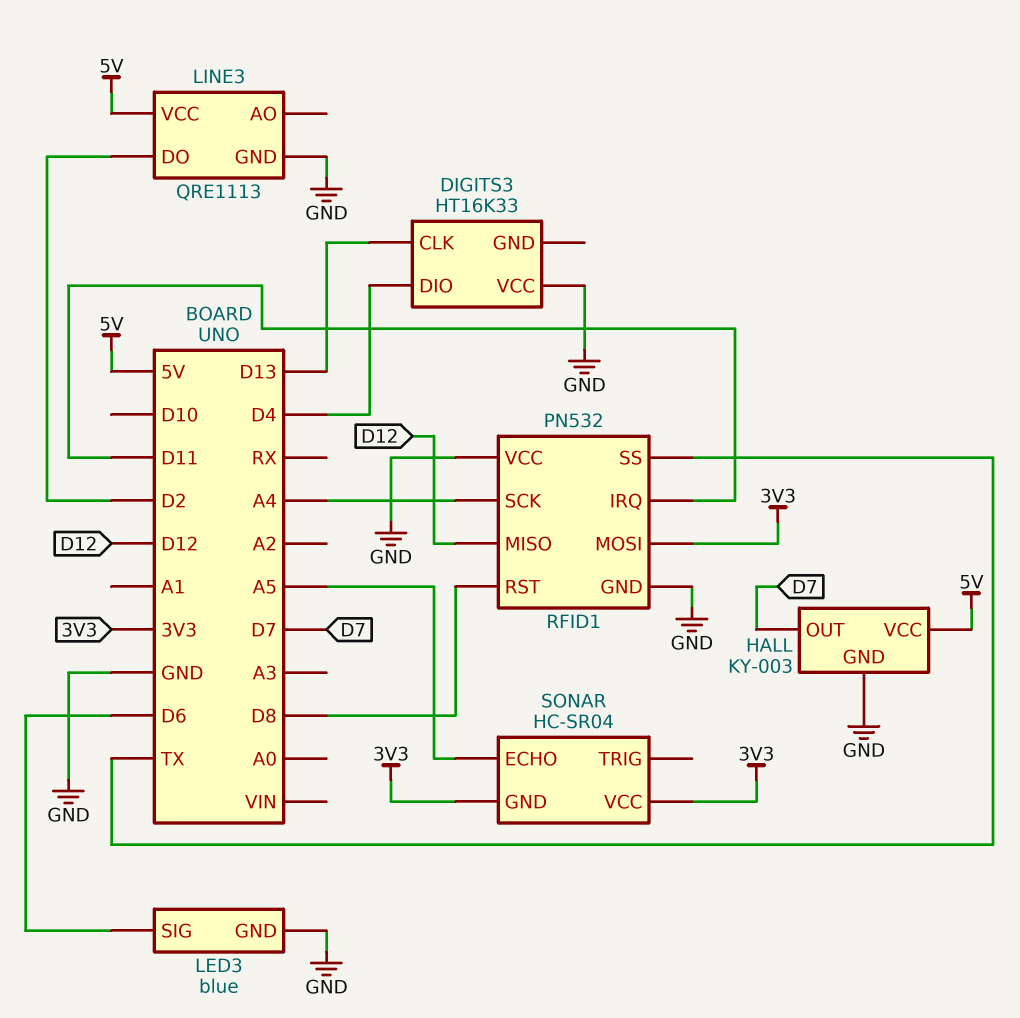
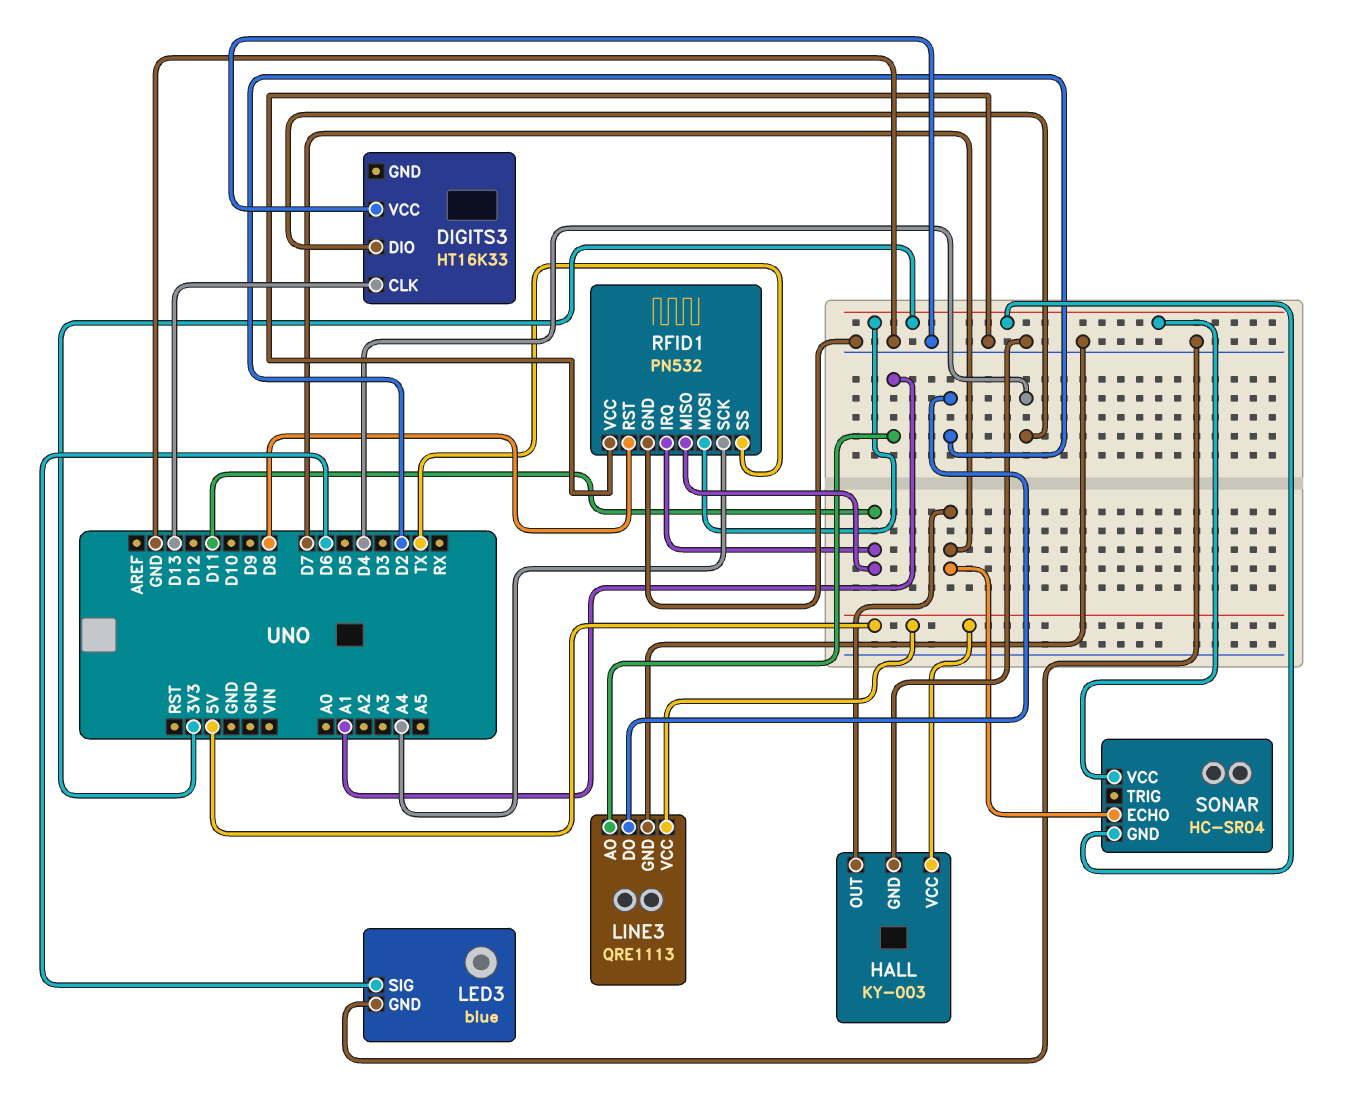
LINE3 pin AO: none -> A1
RFID1 pin MISO: D12 -> D11
SONAR pin ECHO: A5 -> D7

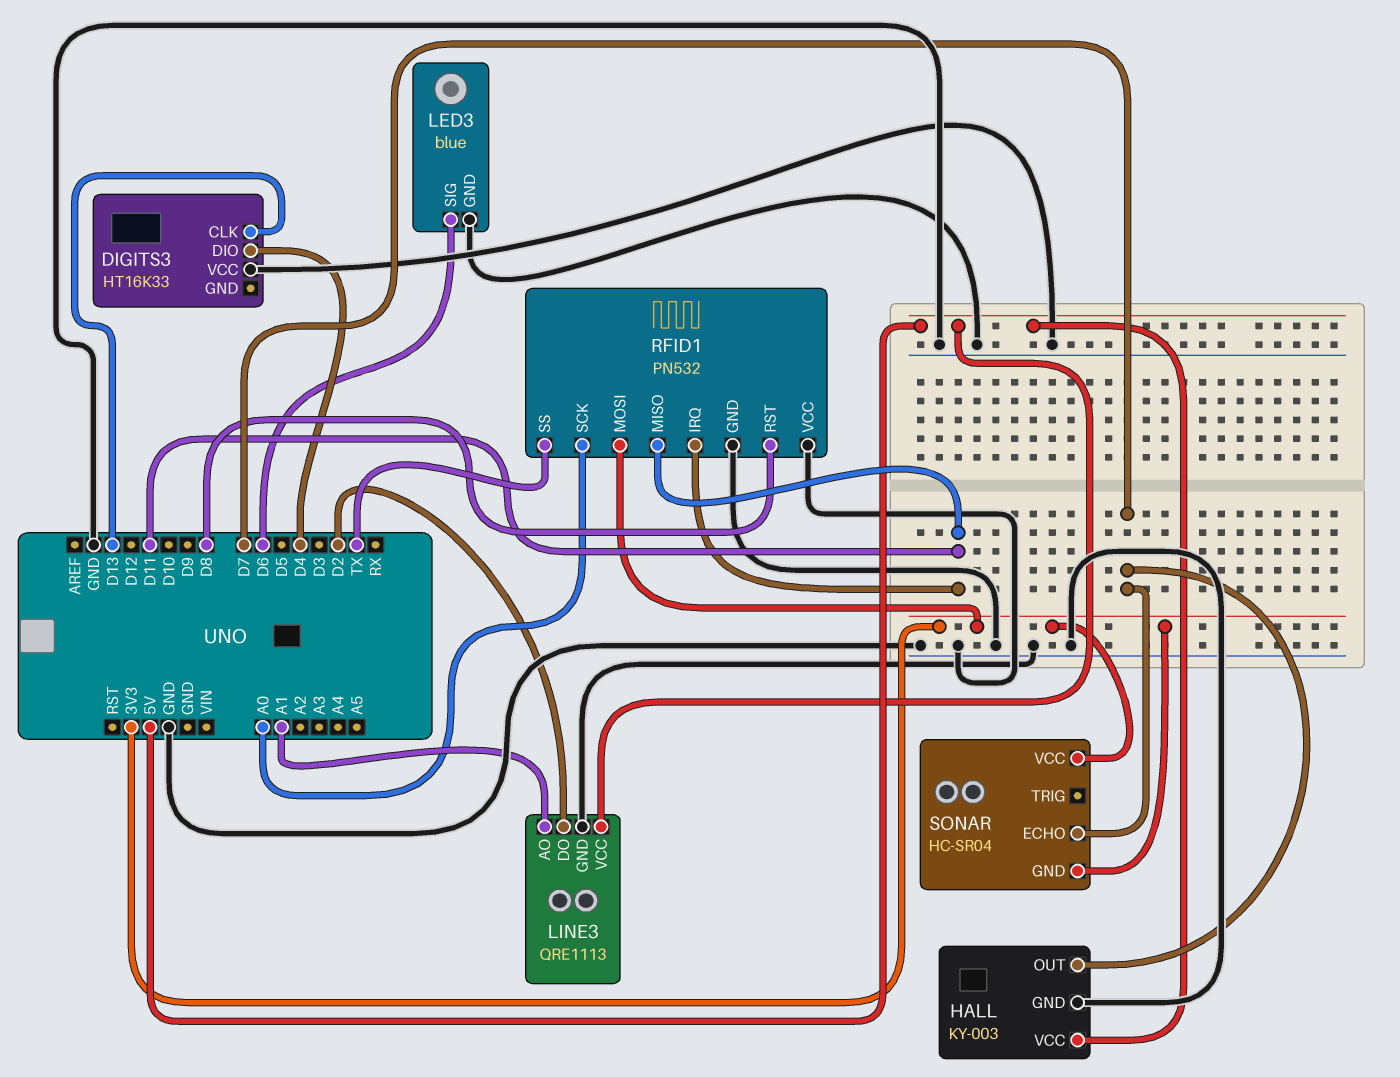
RFID1 pin SCK: A4 -> A0

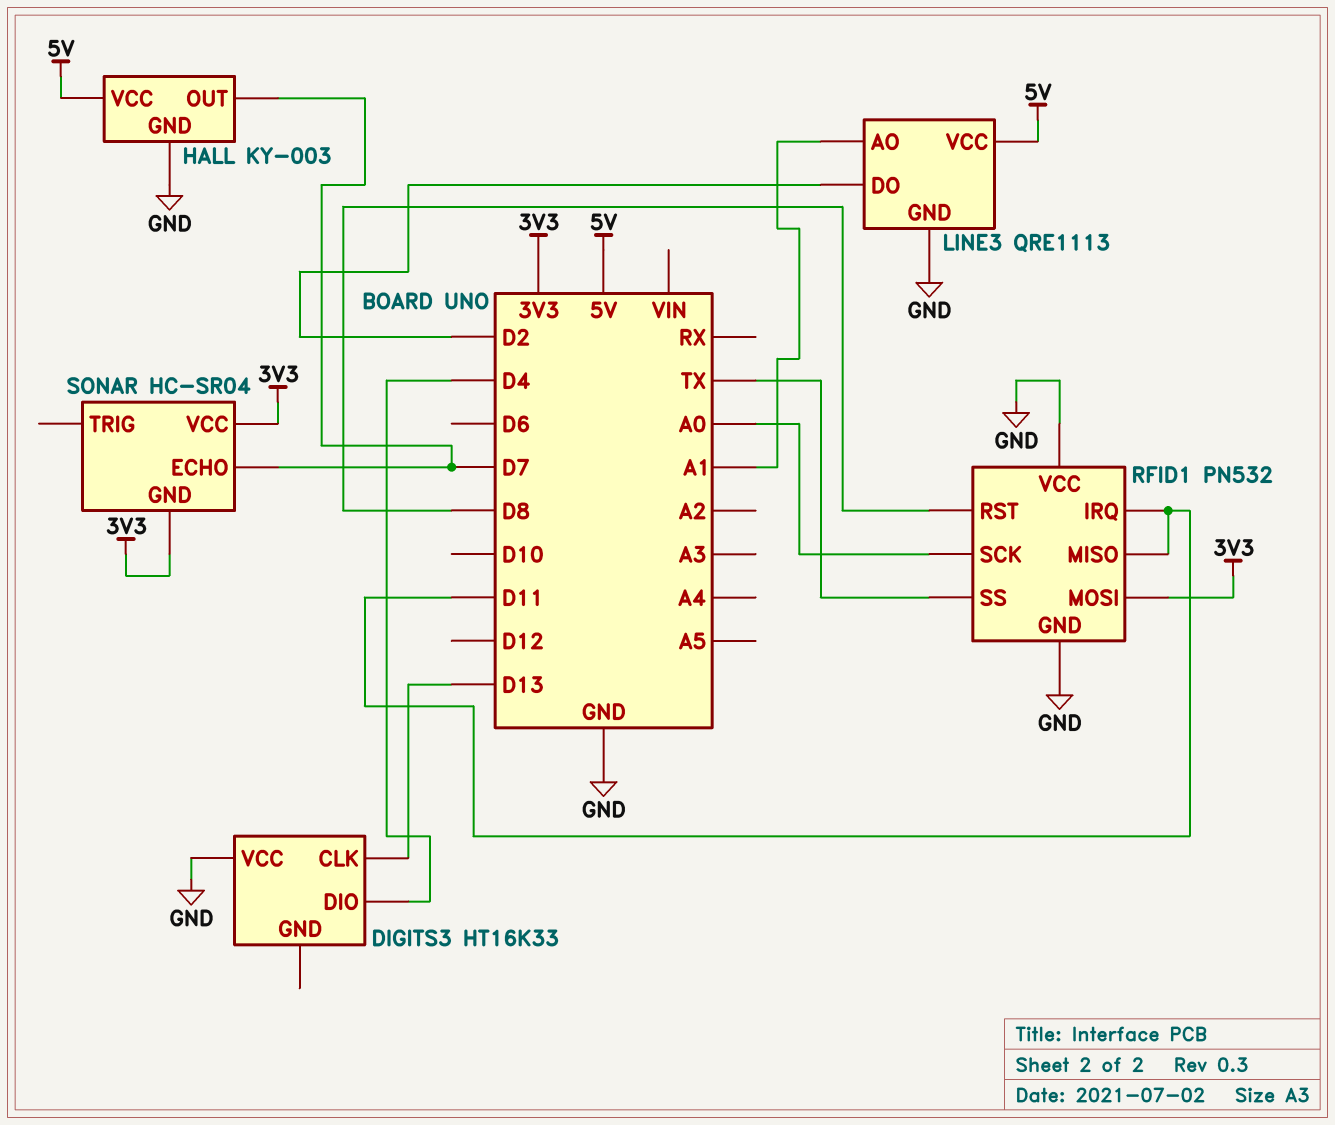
LED3: blue -> none
LED3 pin GND: GND -> none
LED3 pin SIG: D6 -> none

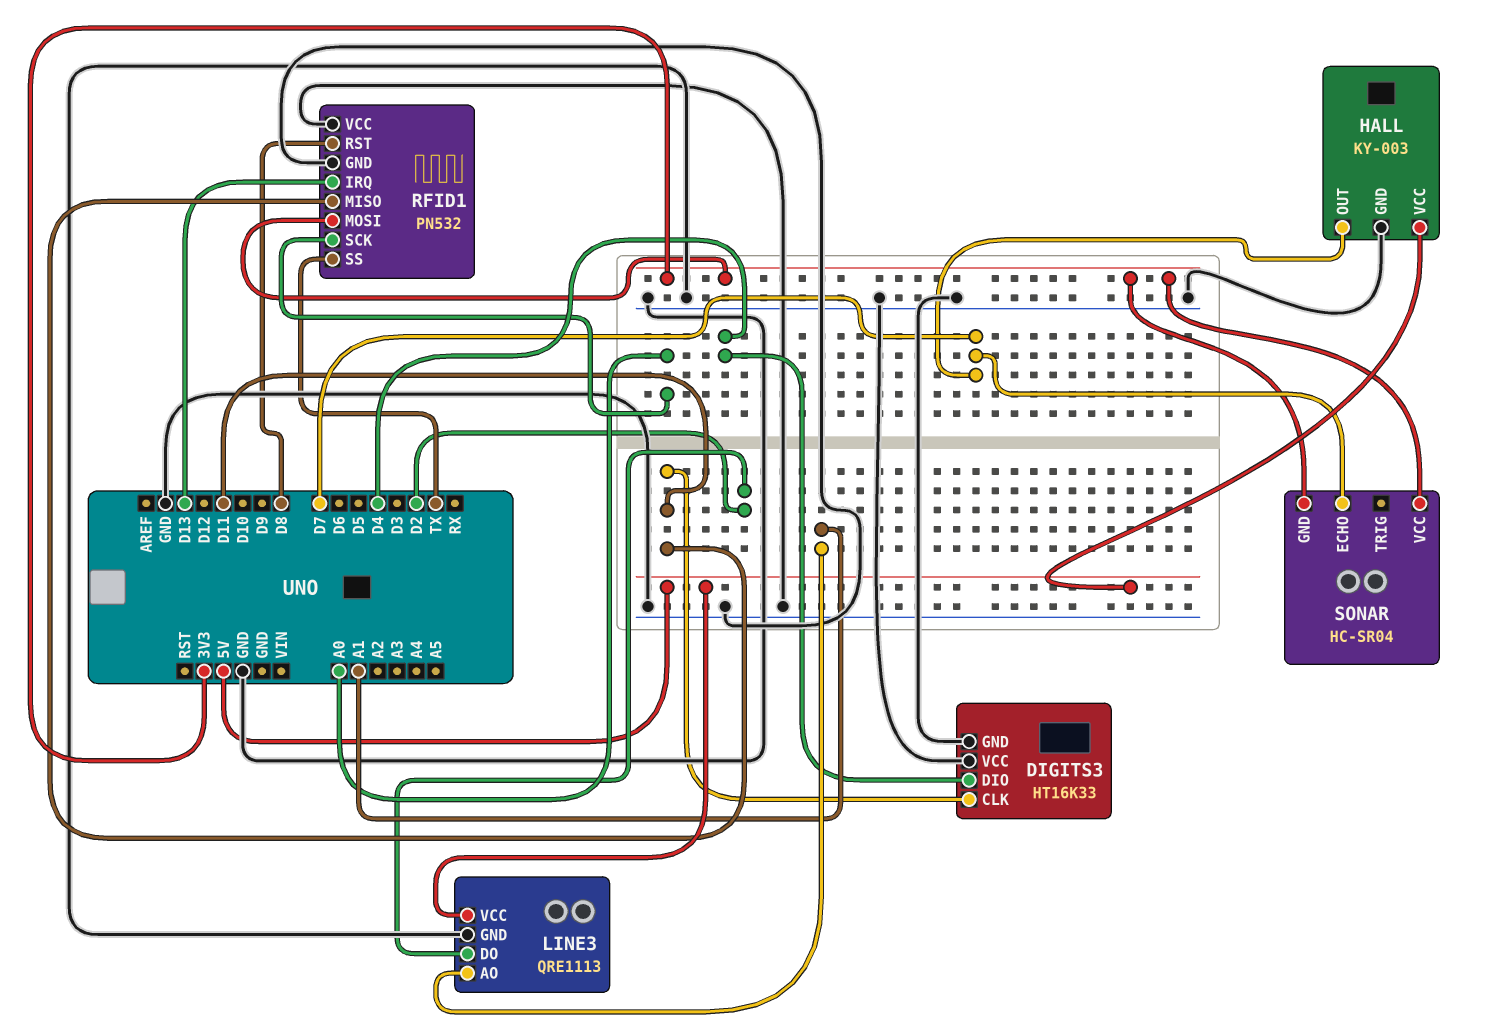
DIGITS3 pin CLK: D13 -> D11
DIGITS3 pin GND: none -> GND
RFID1 pin IRQ: D11 -> D13

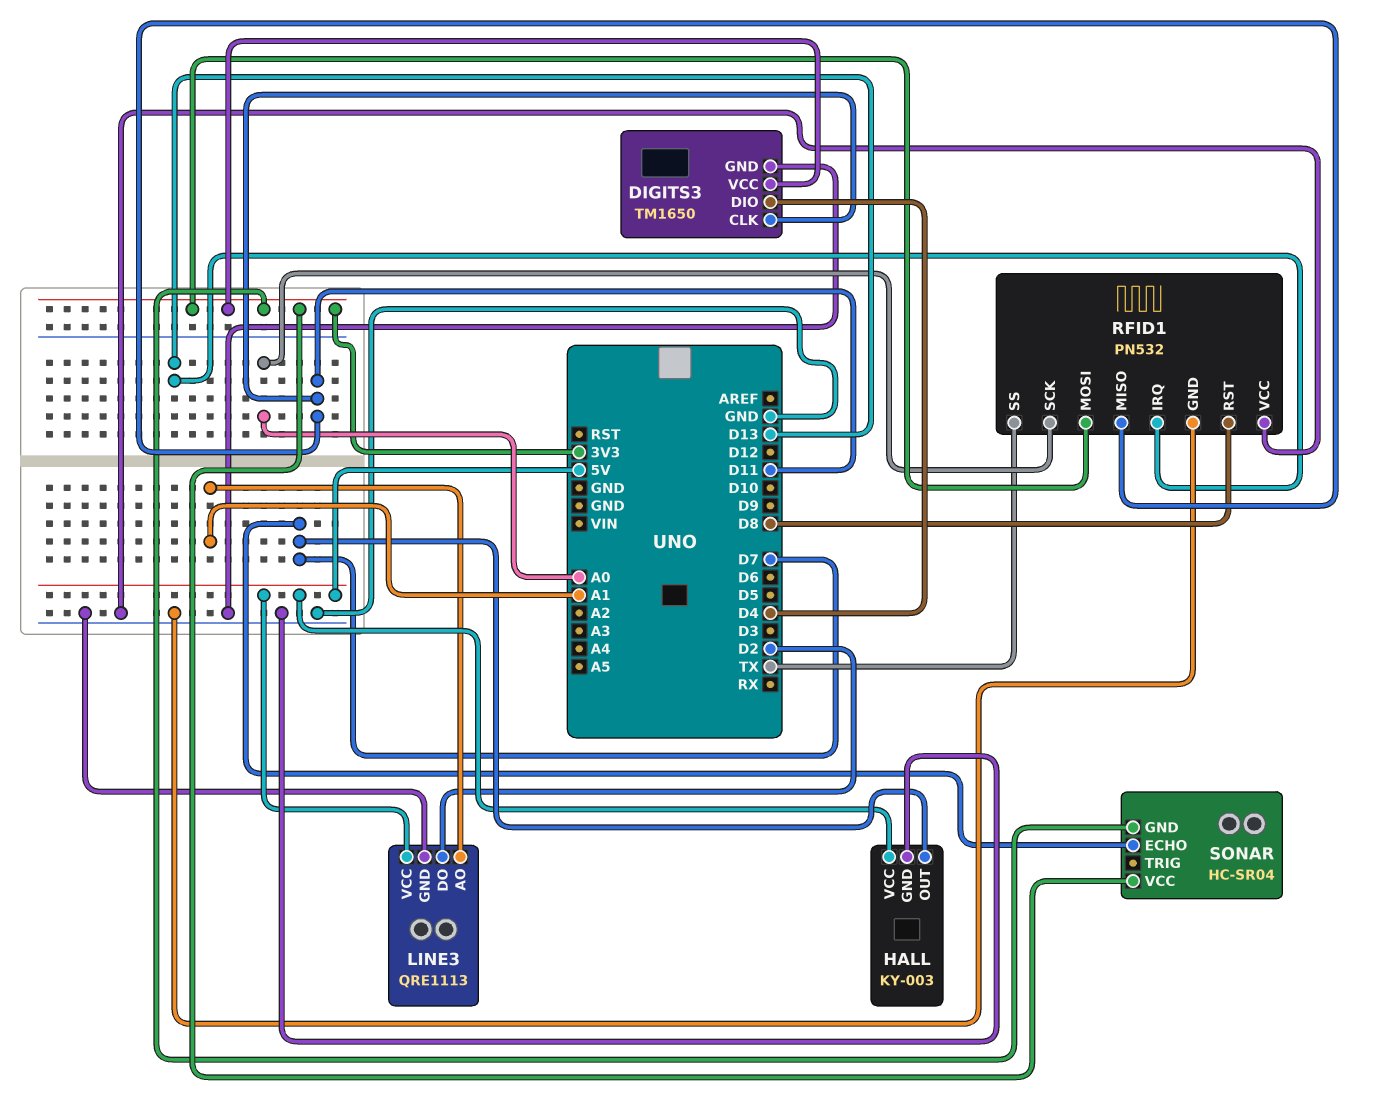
DIGITS3: HT16K33 -> TM1650
DIGITS3 pin VCC: GND -> 3V3

